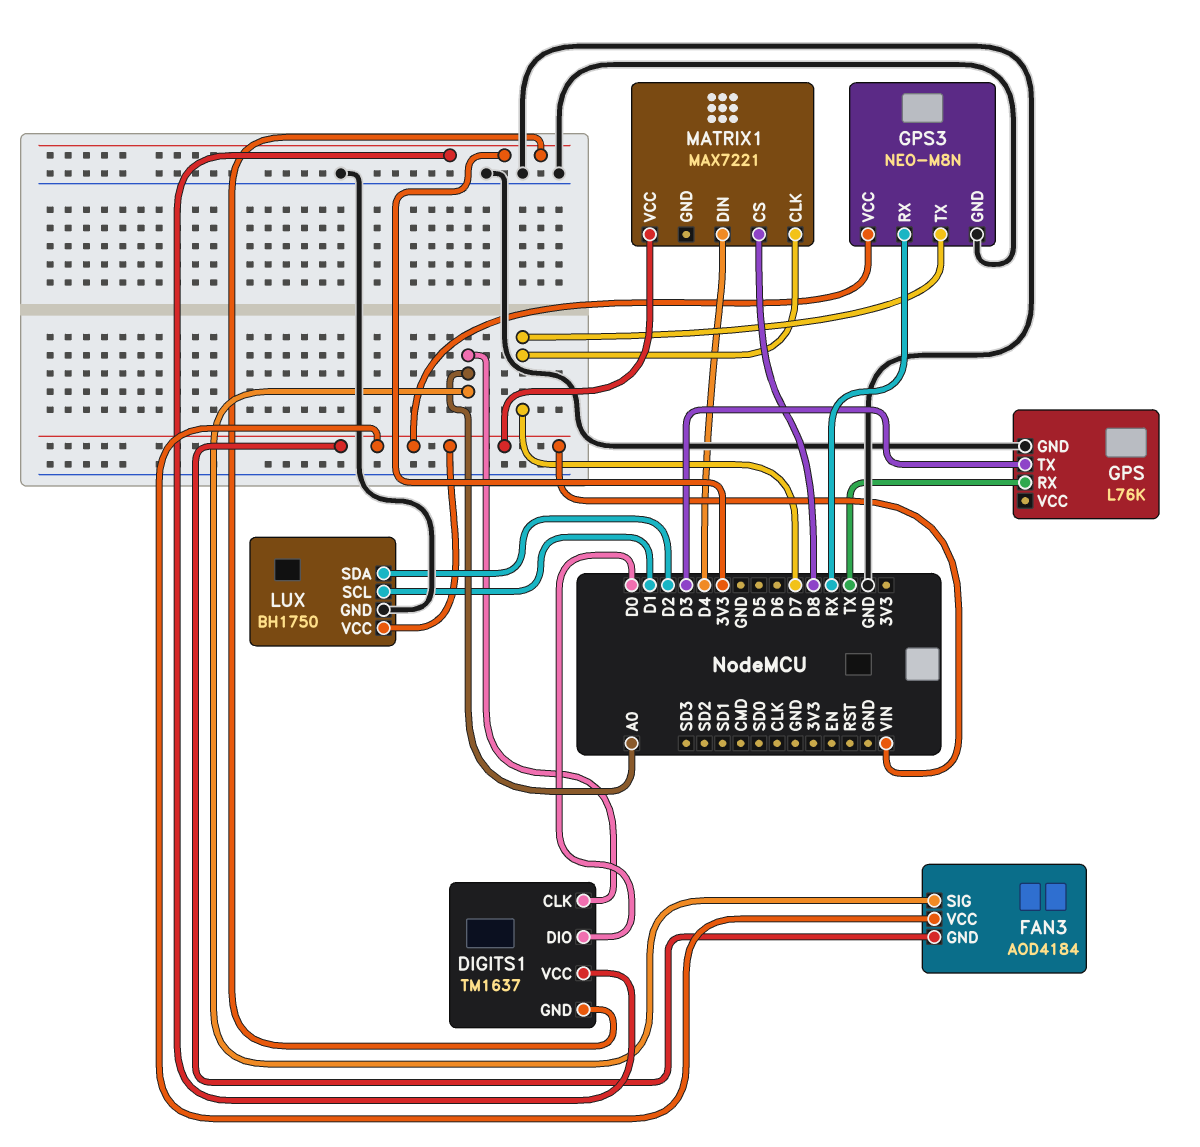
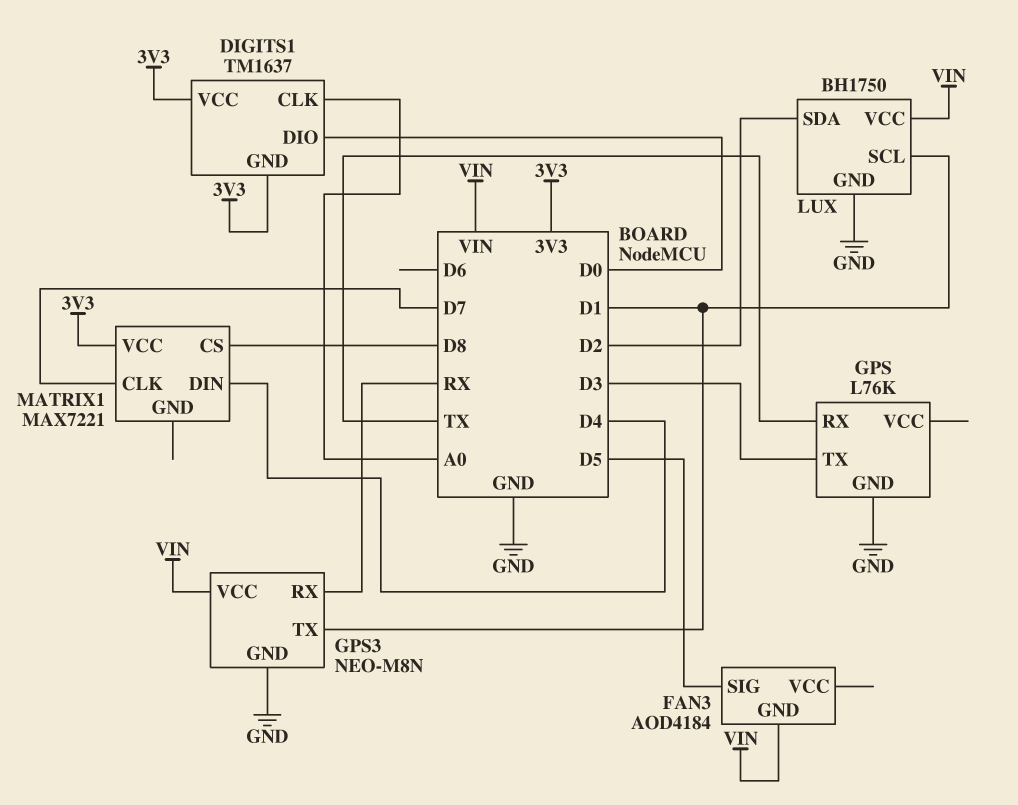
FAN3 pin SIG: A0 -> D5
FAN3 pin VCC: VIN -> none
GPS3 pin TX: D7 -> D1
MATRIX1 pin VCC: VIN -> 3V3

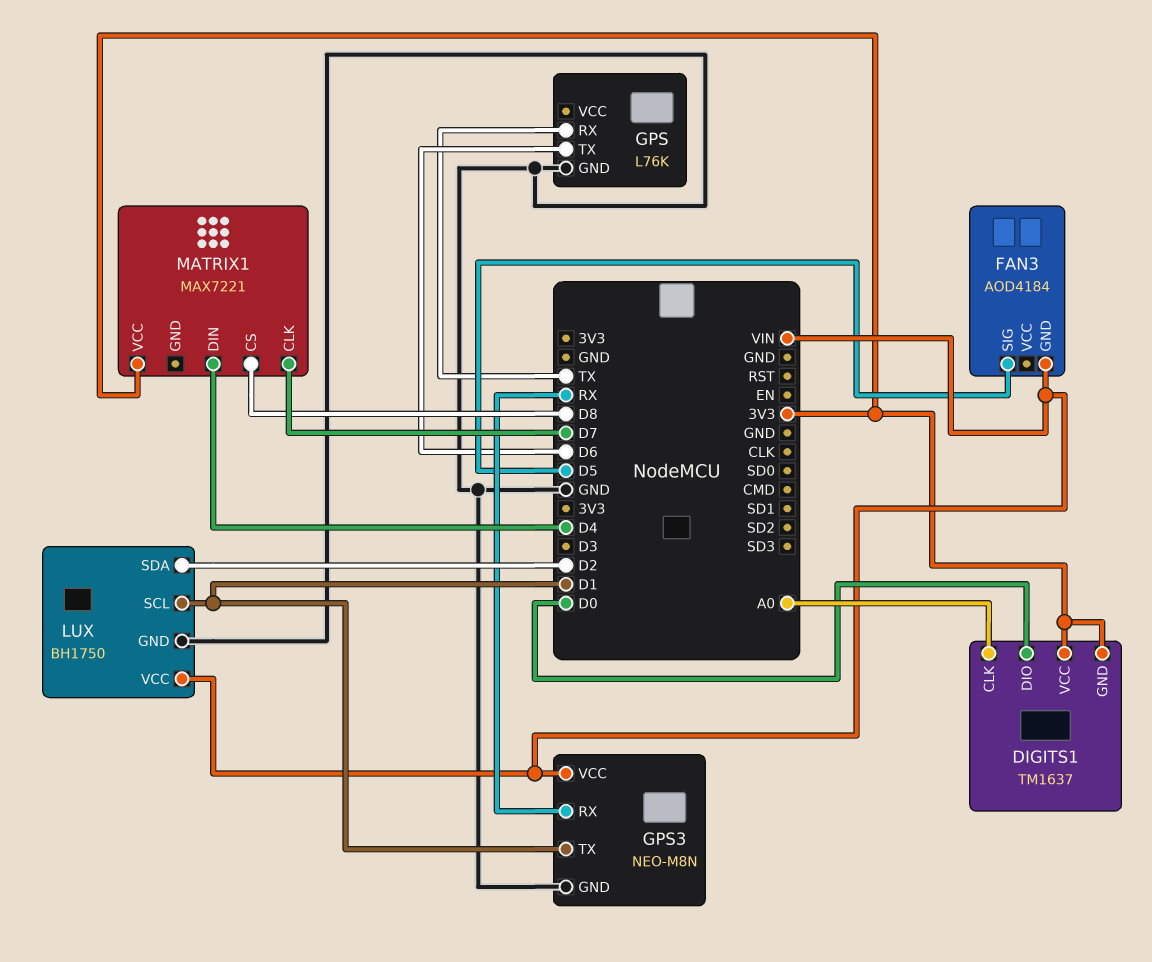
GPS pin TX: D3 -> D6

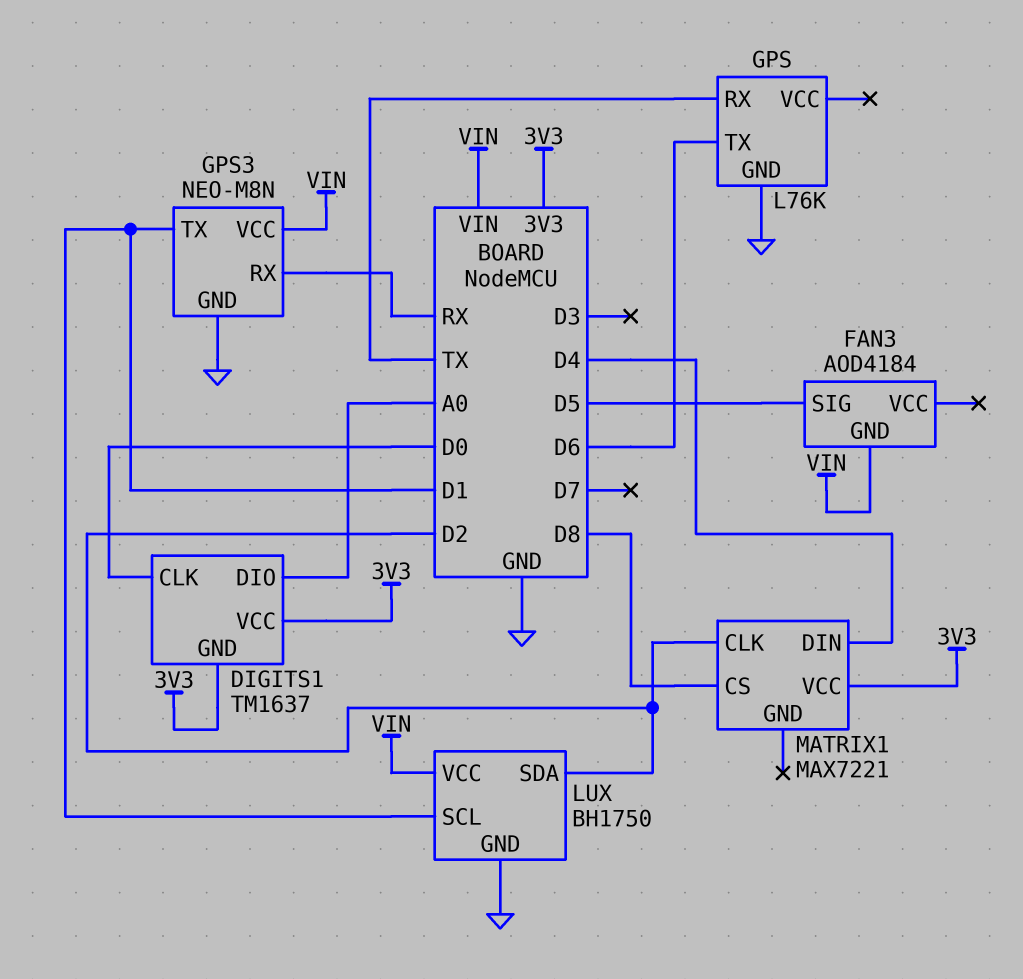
DIGITS1 pin CLK: A0 -> D0
DIGITS1 pin DIO: D0 -> A0
MATRIX1 pin CLK: D7 -> D2

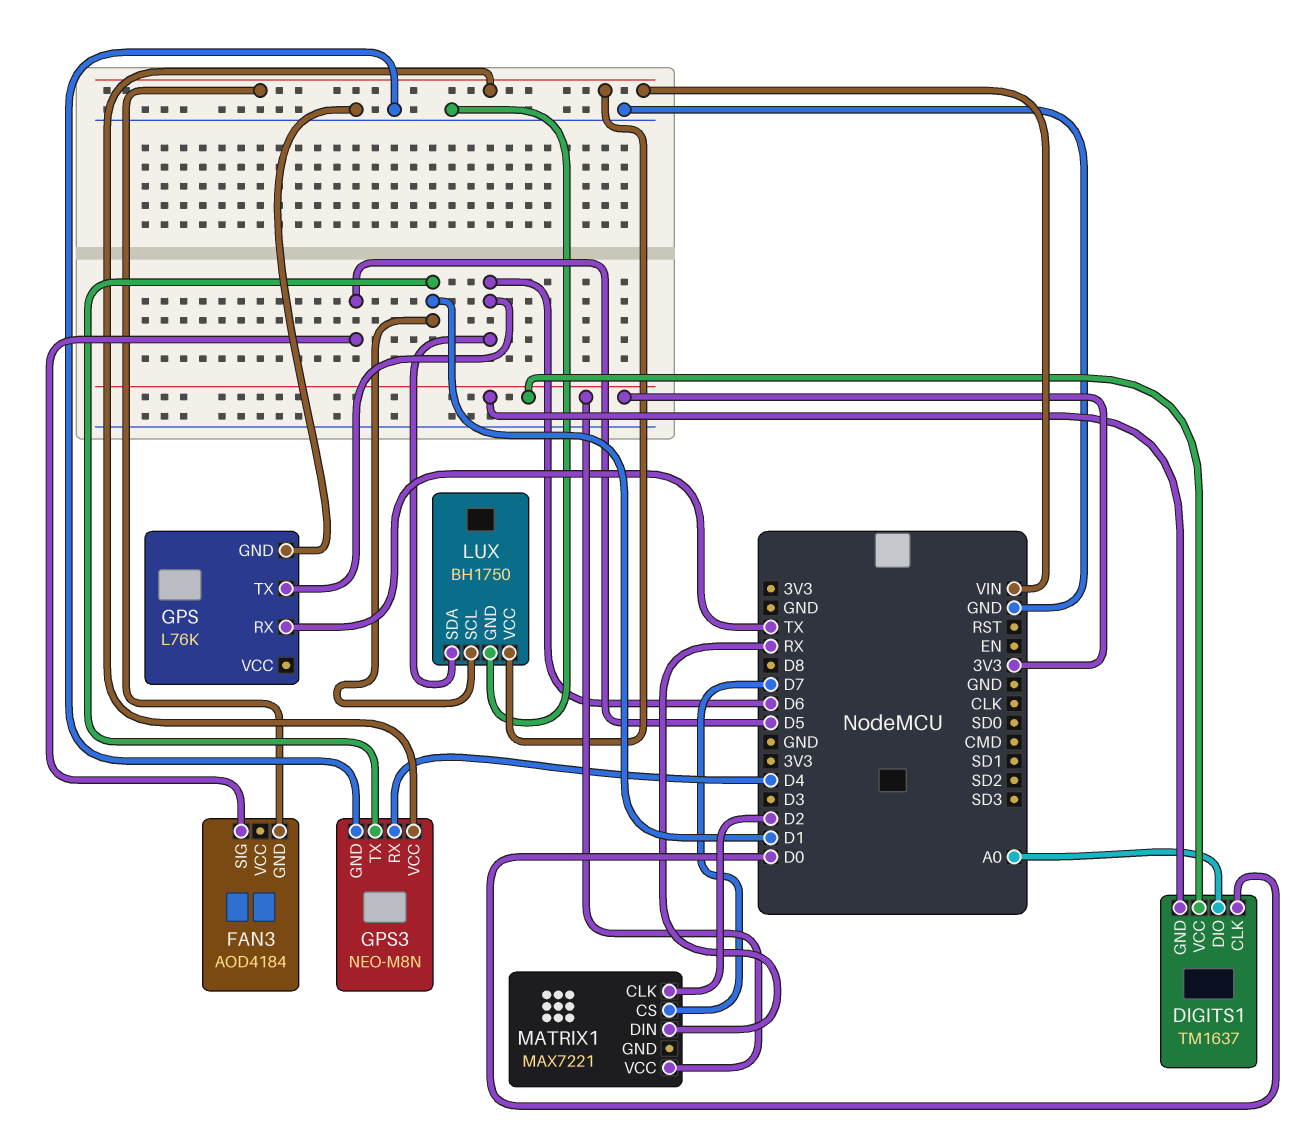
GPS3 pin RX: RX -> D4
LUX pin SDA: D2 -> D6
MATRIX1 pin CS: D8 -> D7
MATRIX1 pin DIN: D4 -> RX

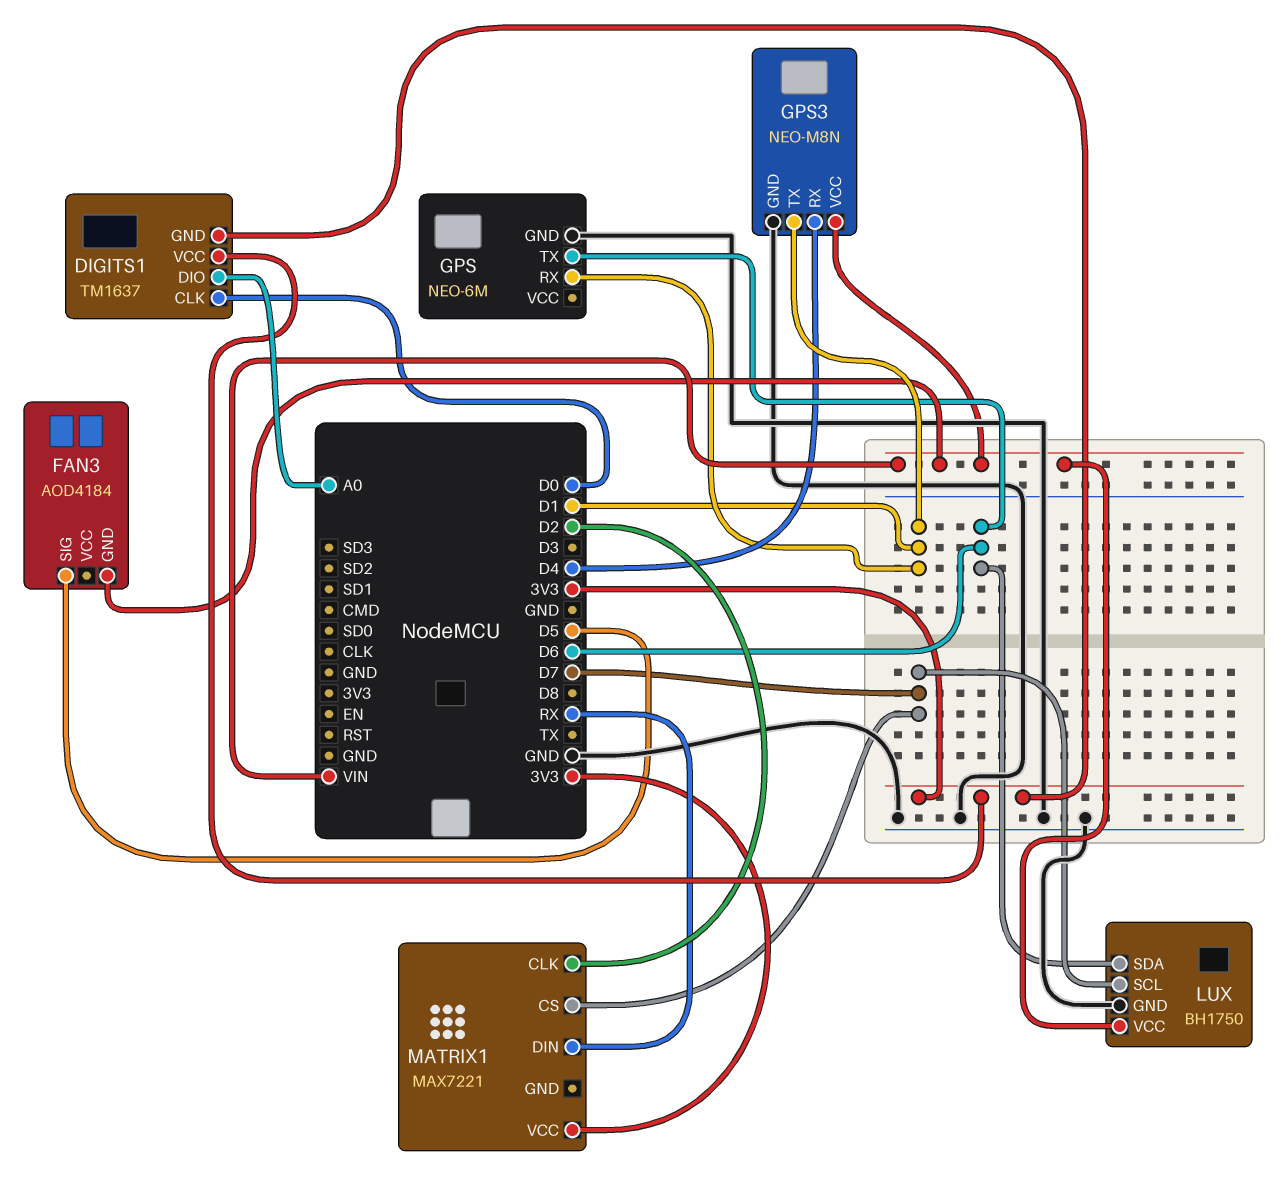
GPS: L76K -> NEO-6M
GPS pin RX: TX -> D1
LUX pin SCL: D1 -> D7

